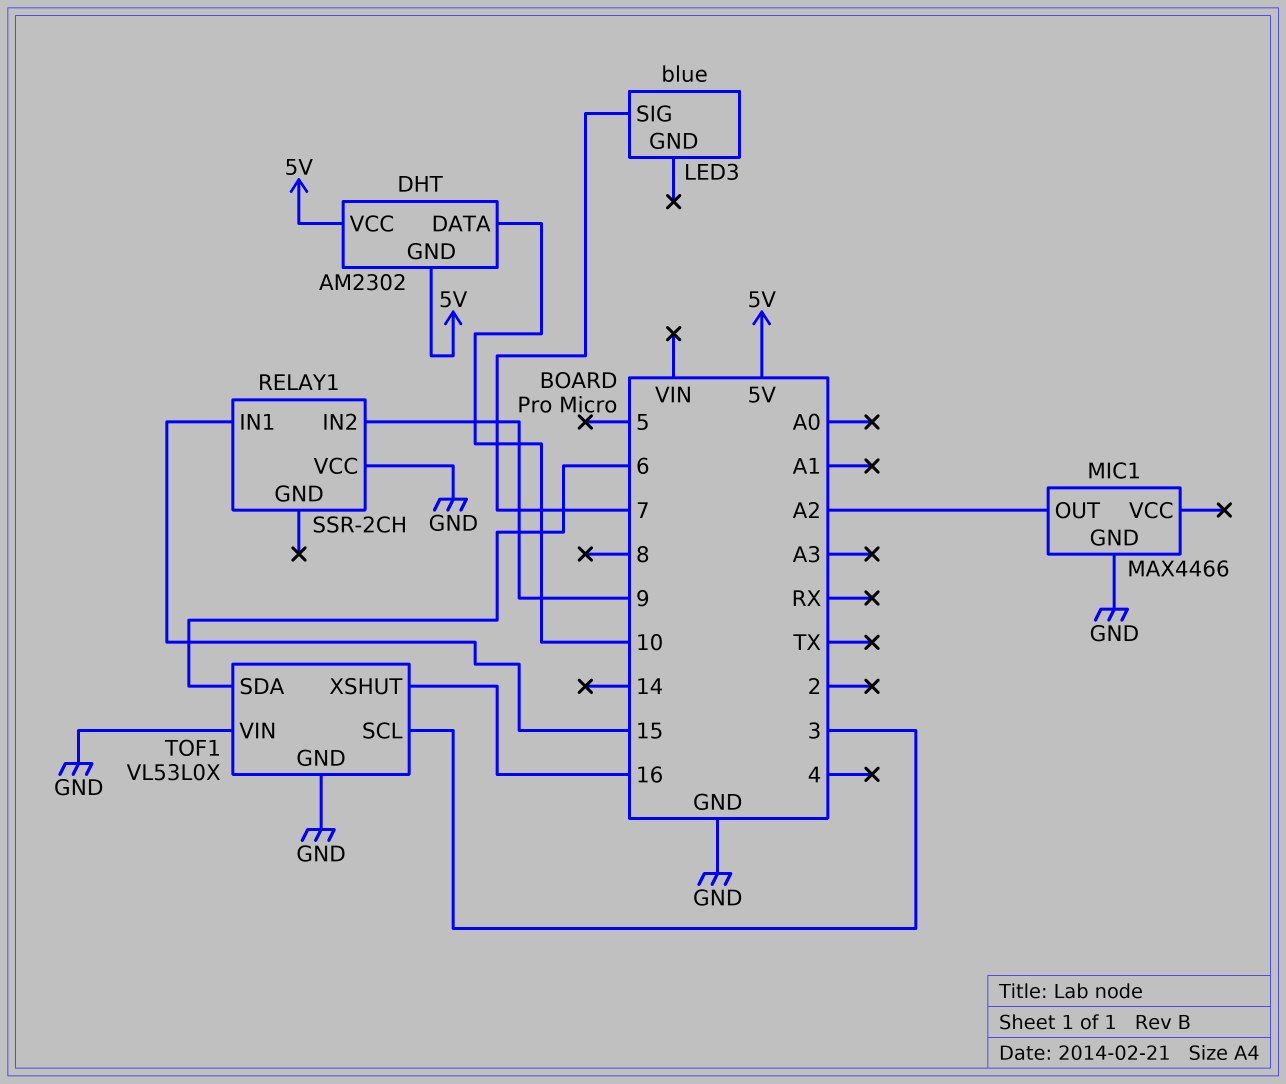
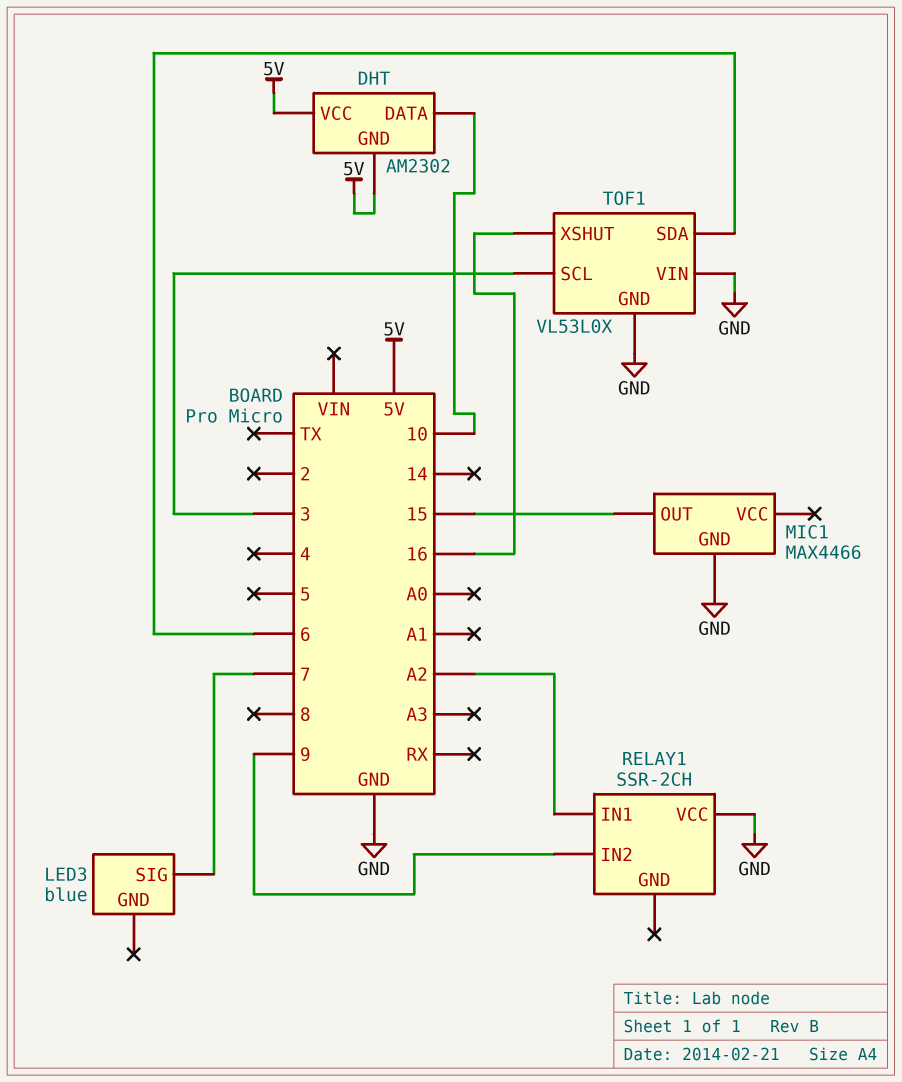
MIC1 pin OUT: A2 -> 15
RELAY1 pin IN1: 15 -> A2

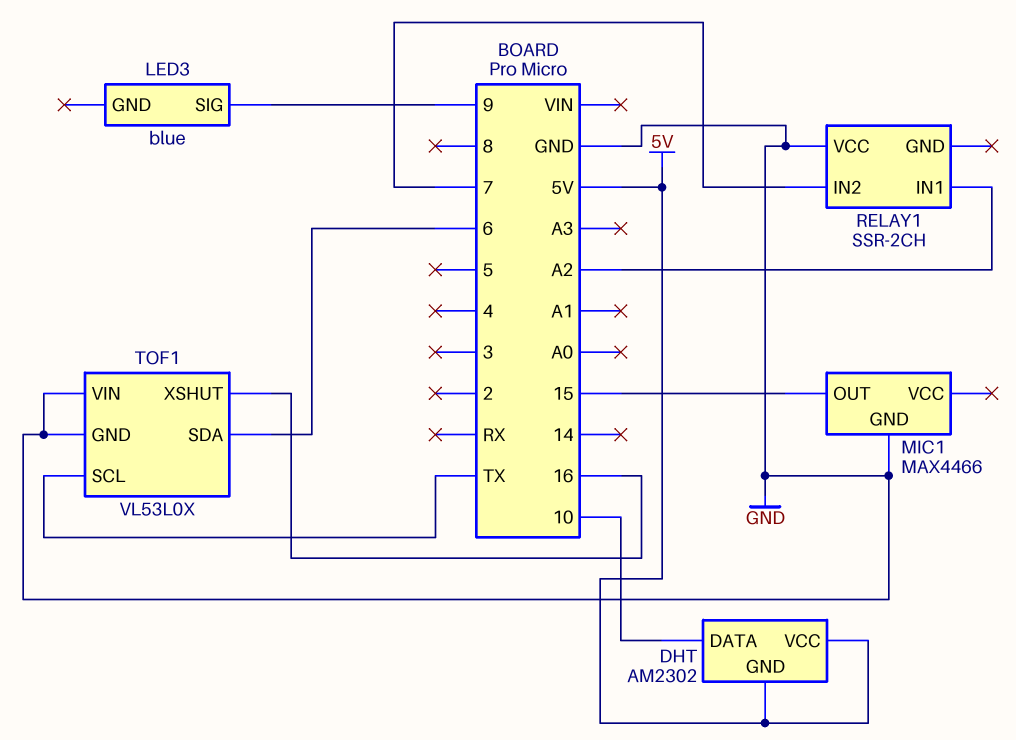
LED3 pin SIG: 7 -> 9
RELAY1 pin IN2: 9 -> 7
TOF1 pin SCL: 3 -> TX

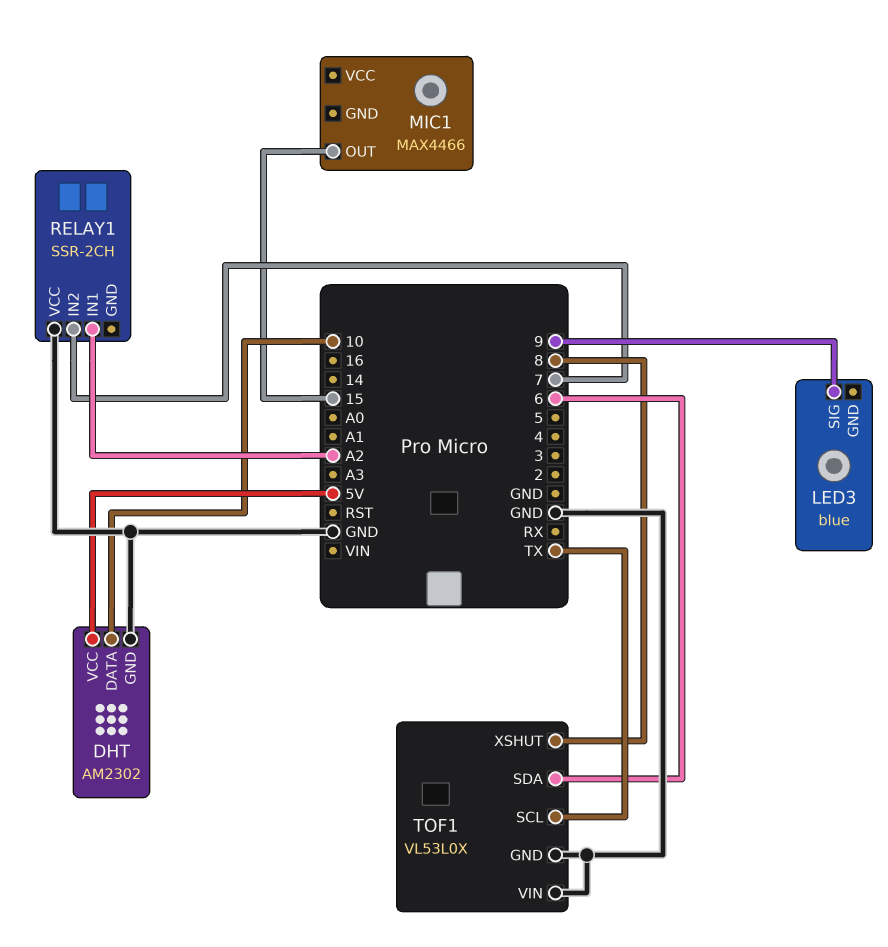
DHT pin GND: 5V -> GND
MIC1 pin GND: GND -> none
TOF1 pin XSHUT: 16 -> 8

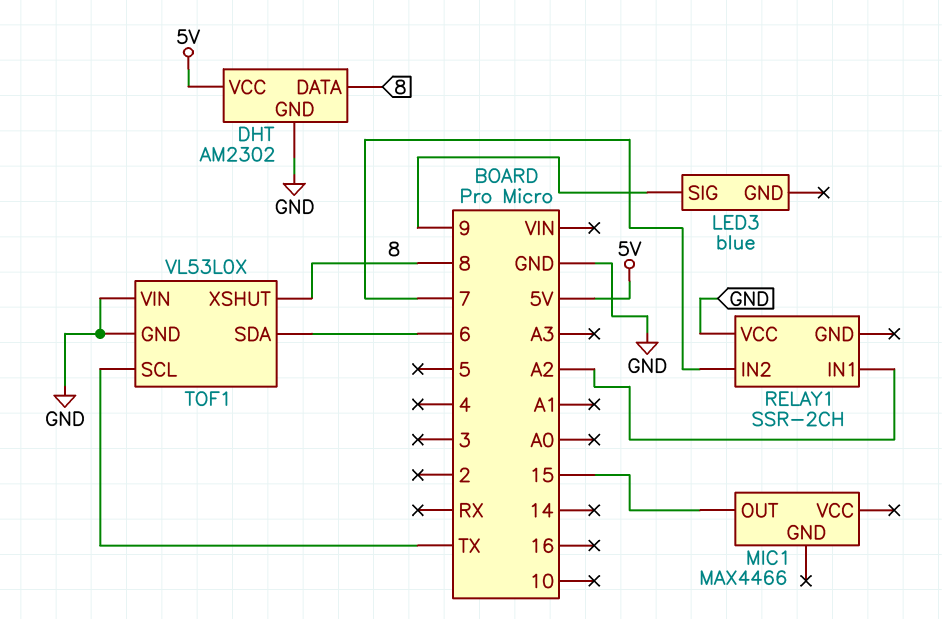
DHT pin DATA: 10 -> 8

